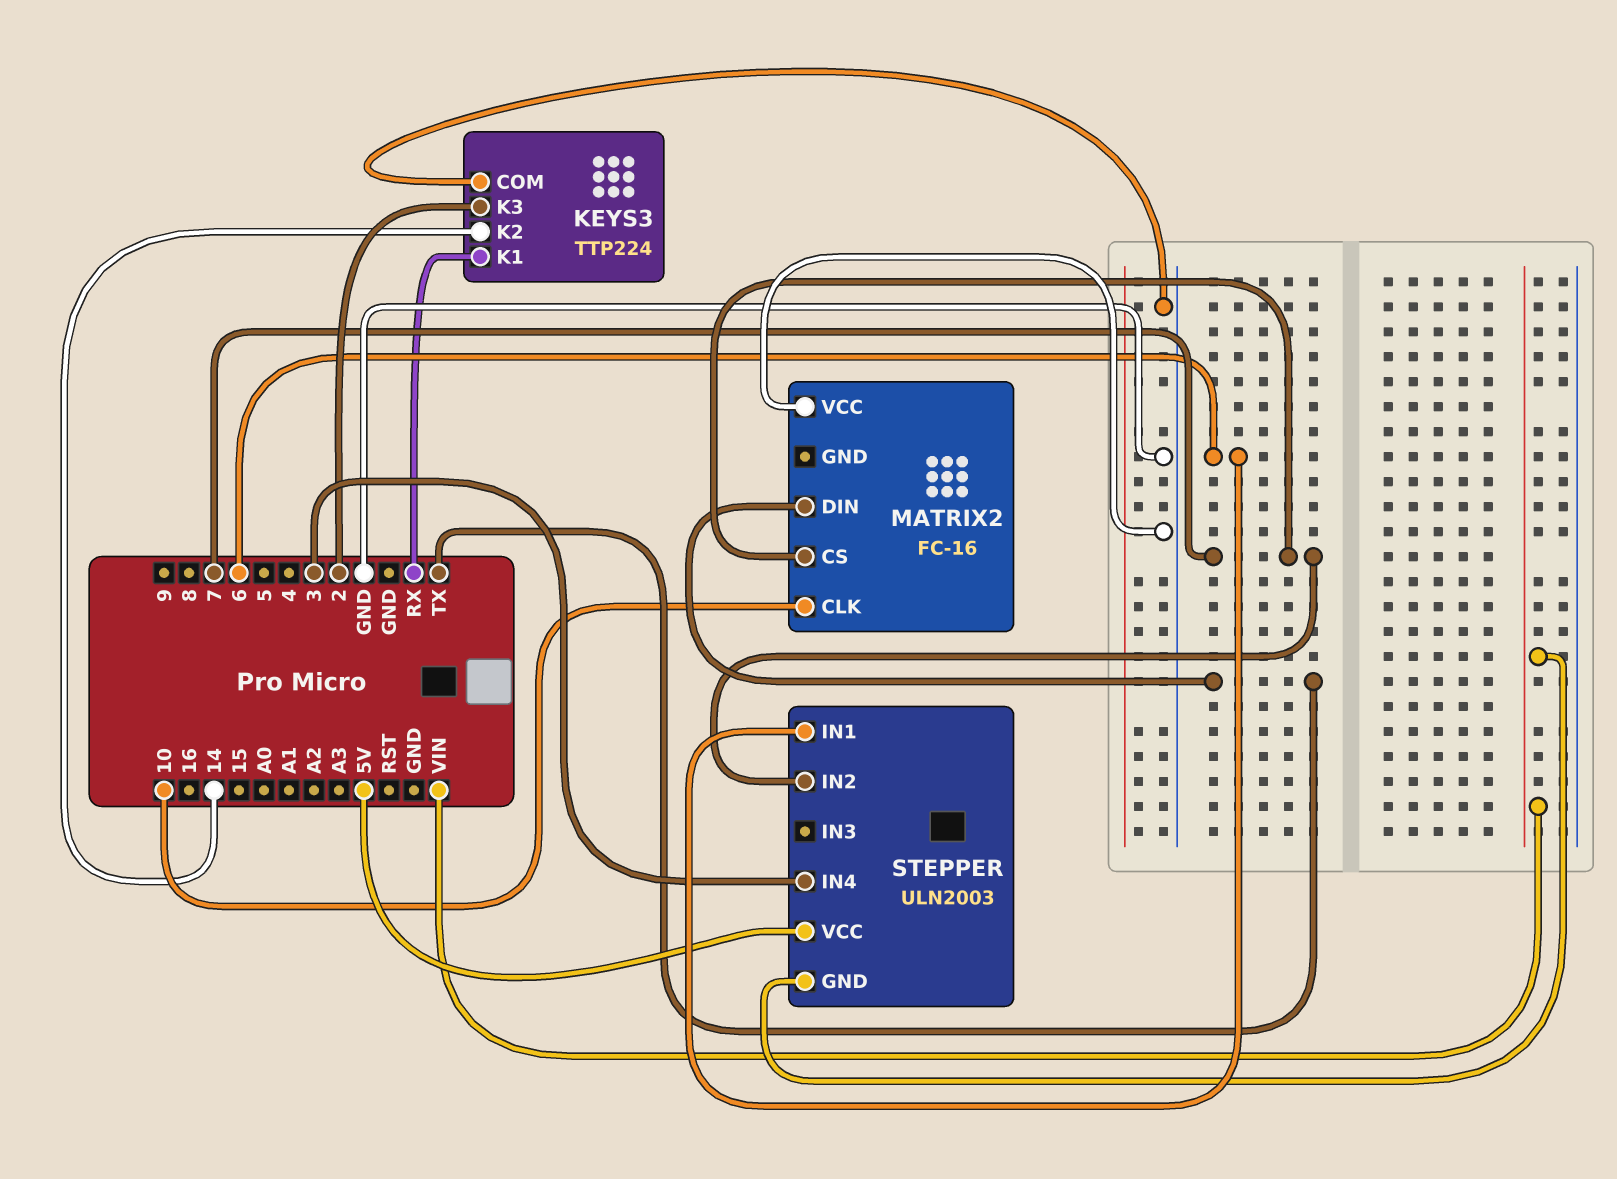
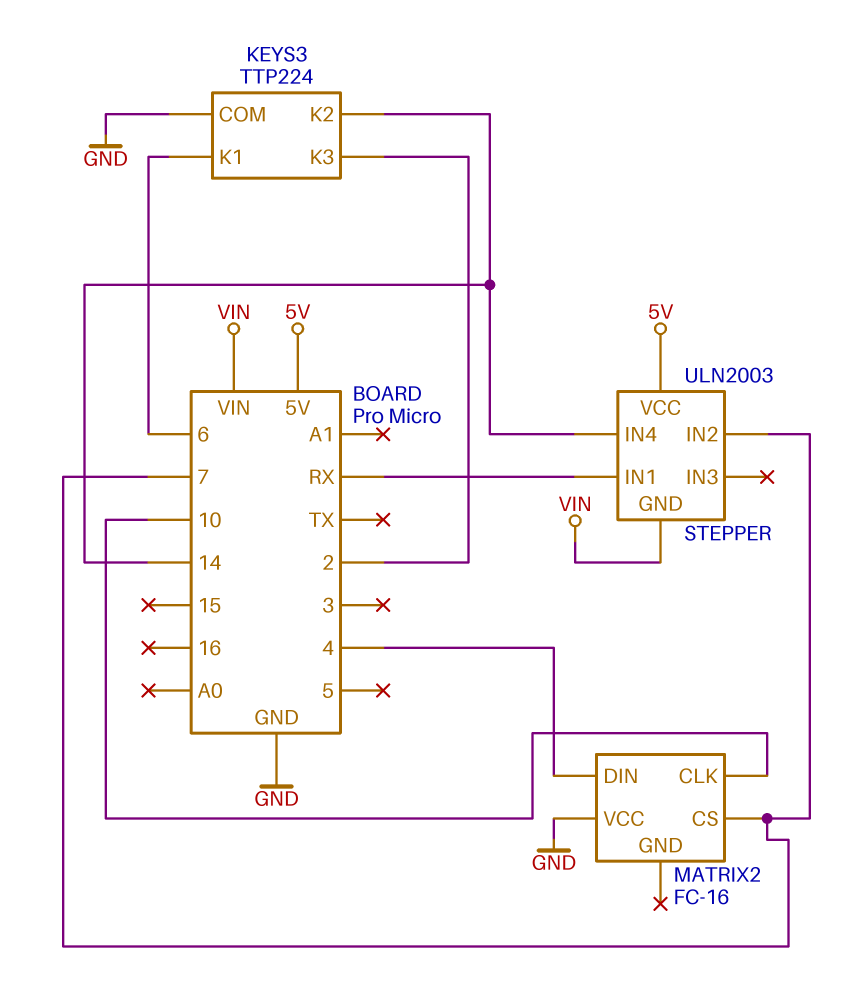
KEYS3 pin K1: RX -> 6
MATRIX2 pin DIN: TX -> 4
STEPPER pin IN1: 6 -> RX
STEPPER pin IN4: 3 -> 14

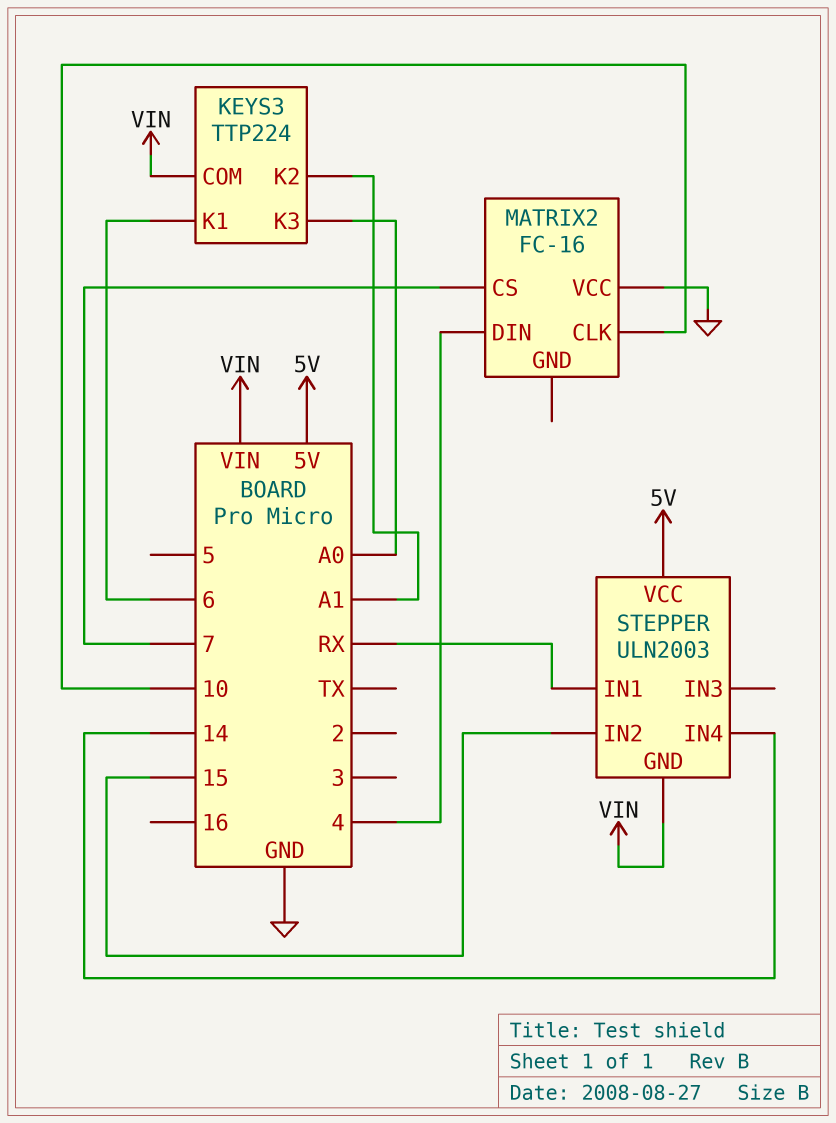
KEYS3 pin COM: GND -> VIN
KEYS3 pin K2: 14 -> A1
KEYS3 pin K3: 2 -> A0
STEPPER pin IN2: 7 -> 15

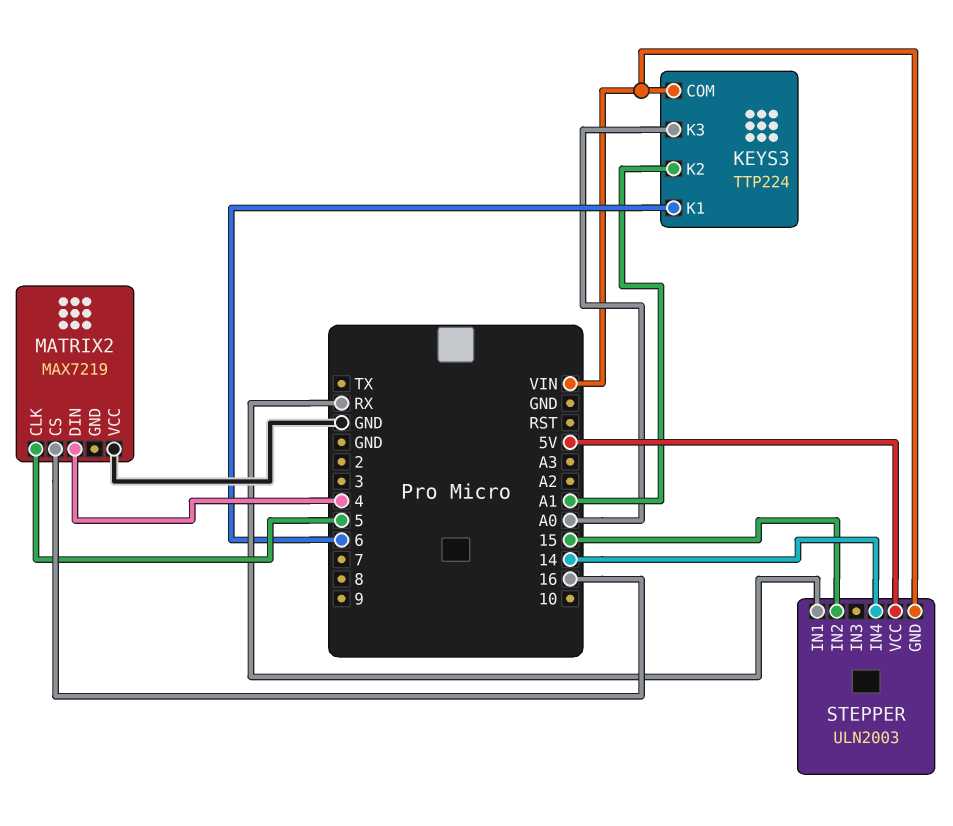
MATRIX2: FC-16 -> MAX7219
MATRIX2 pin CLK: 10 -> 5
MATRIX2 pin CS: 7 -> 16

